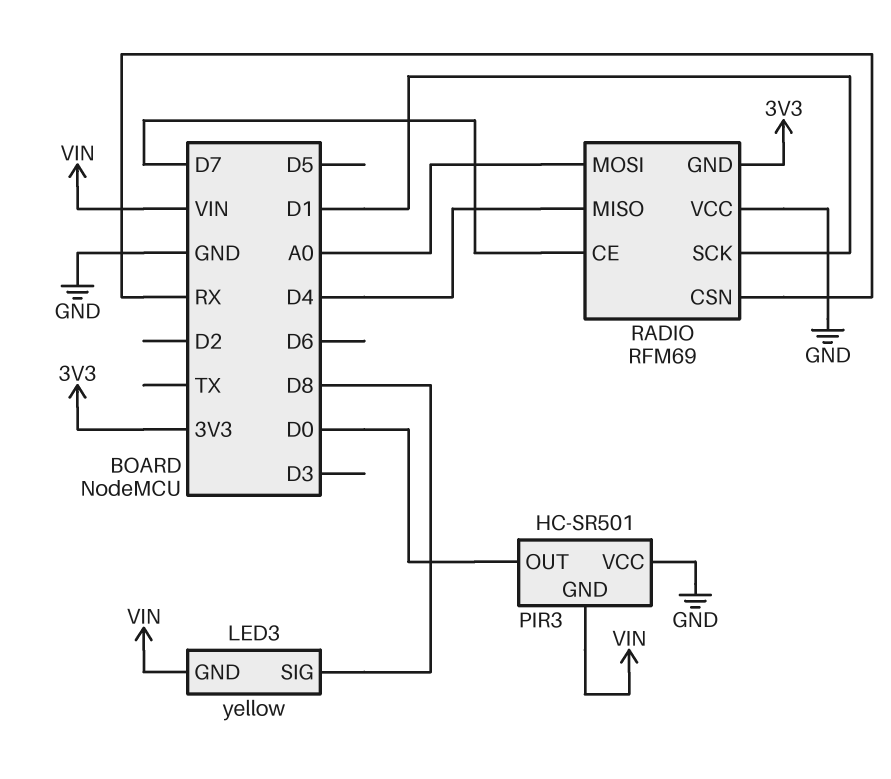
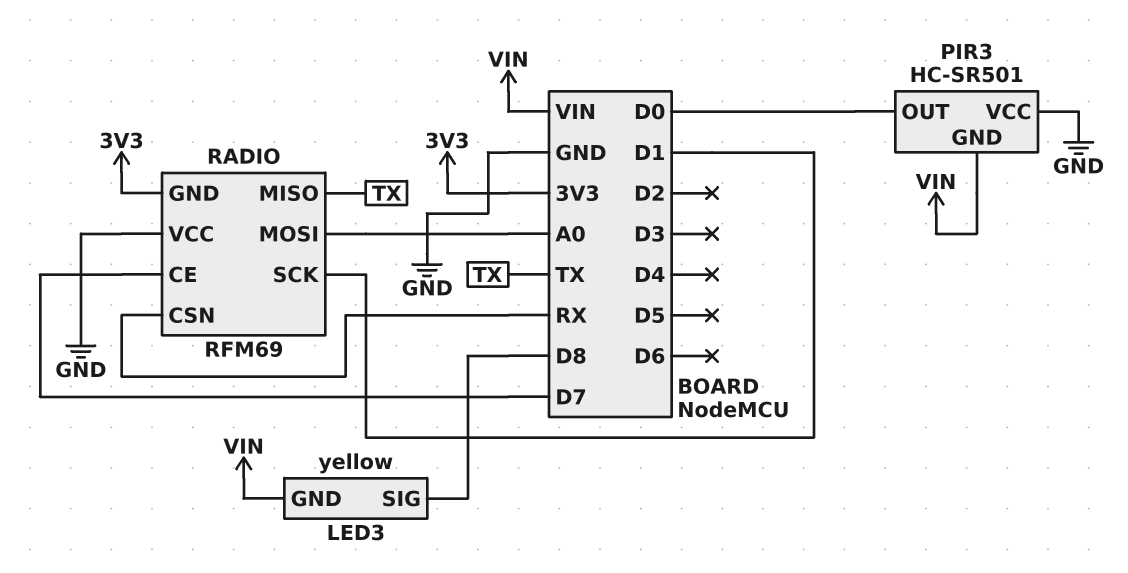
RADIO pin MISO: D4 -> TX

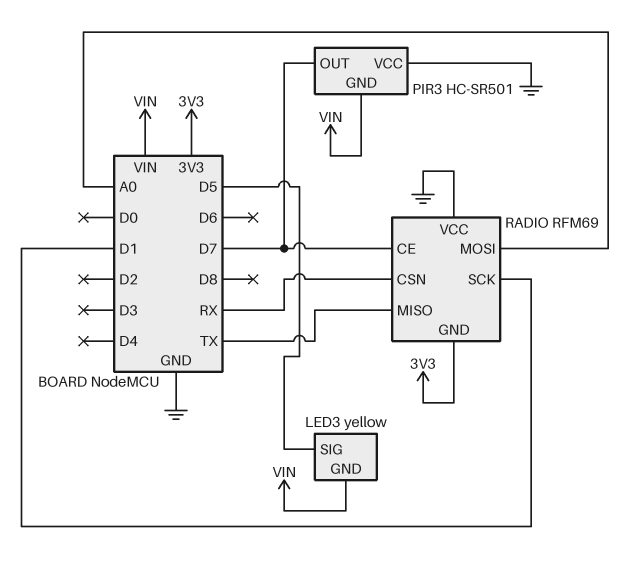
LED3 pin SIG: D8 -> D5
PIR3 pin OUT: D0 -> D7

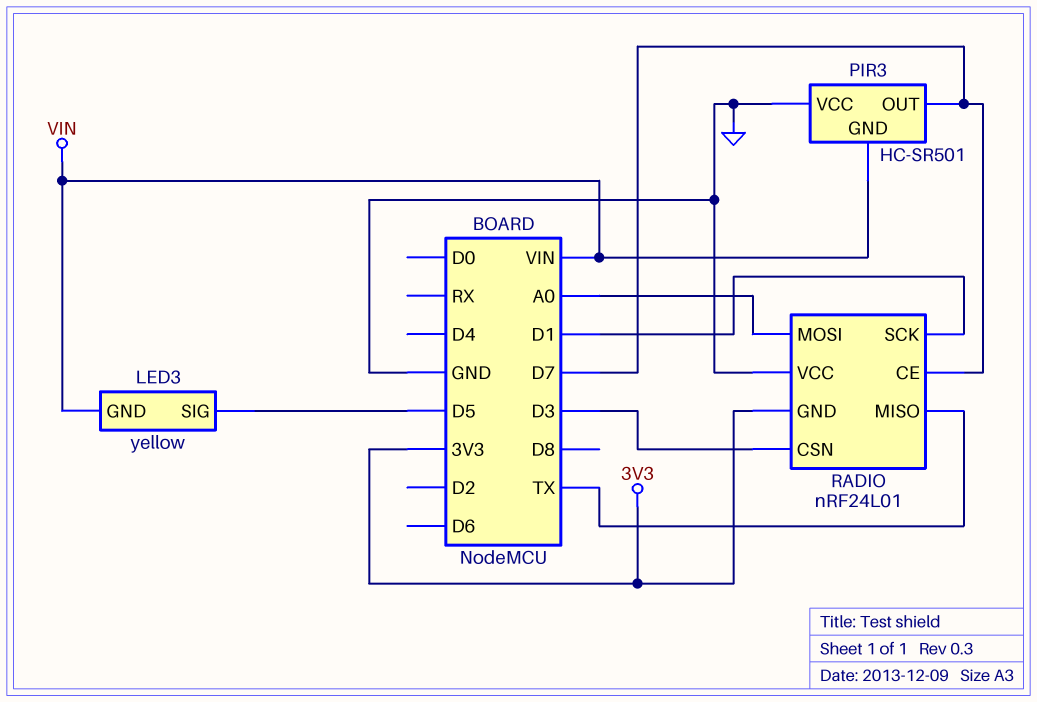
RADIO: RFM69 -> nRF24L01
RADIO pin CSN: RX -> D3

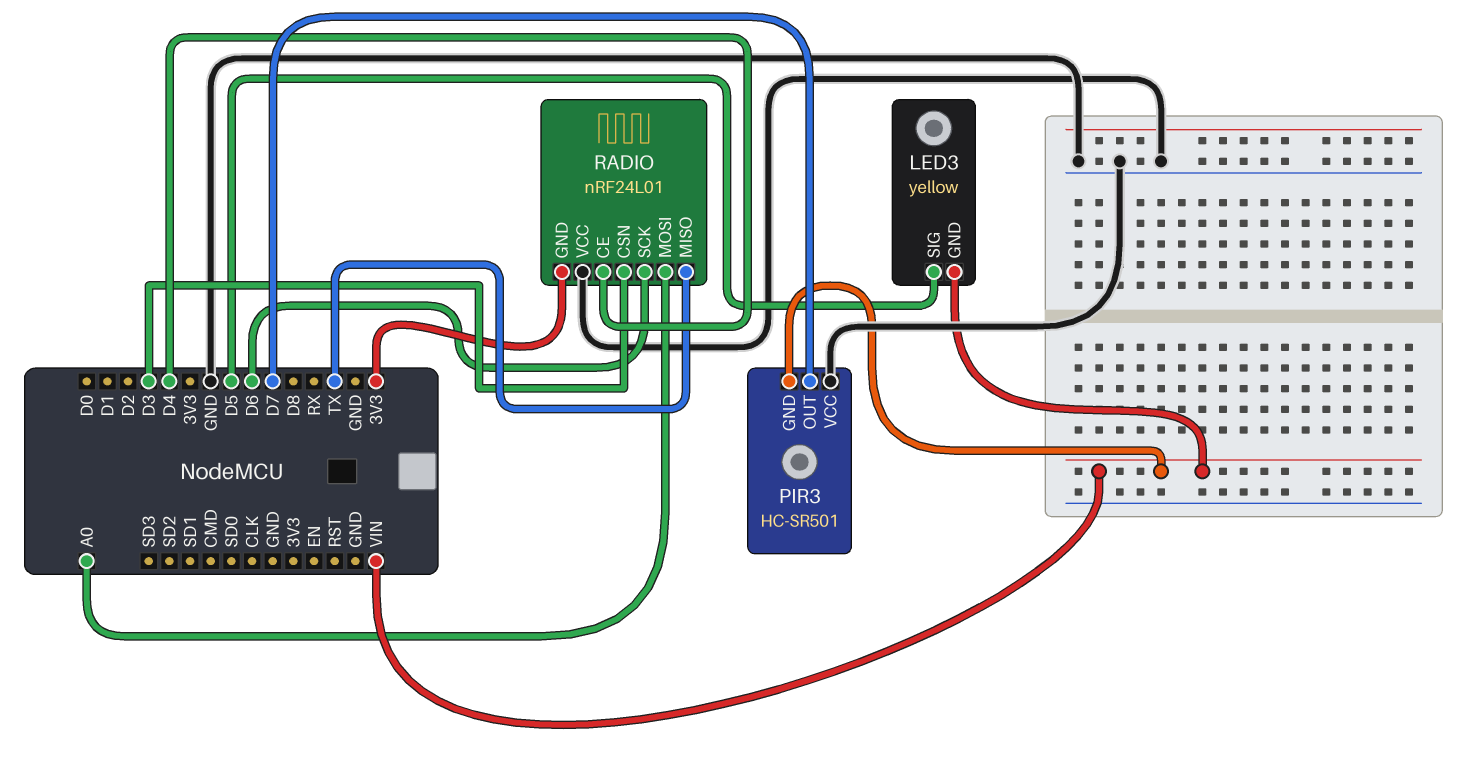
RADIO pin CE: D7 -> D4
RADIO pin SCK: D1 -> D6

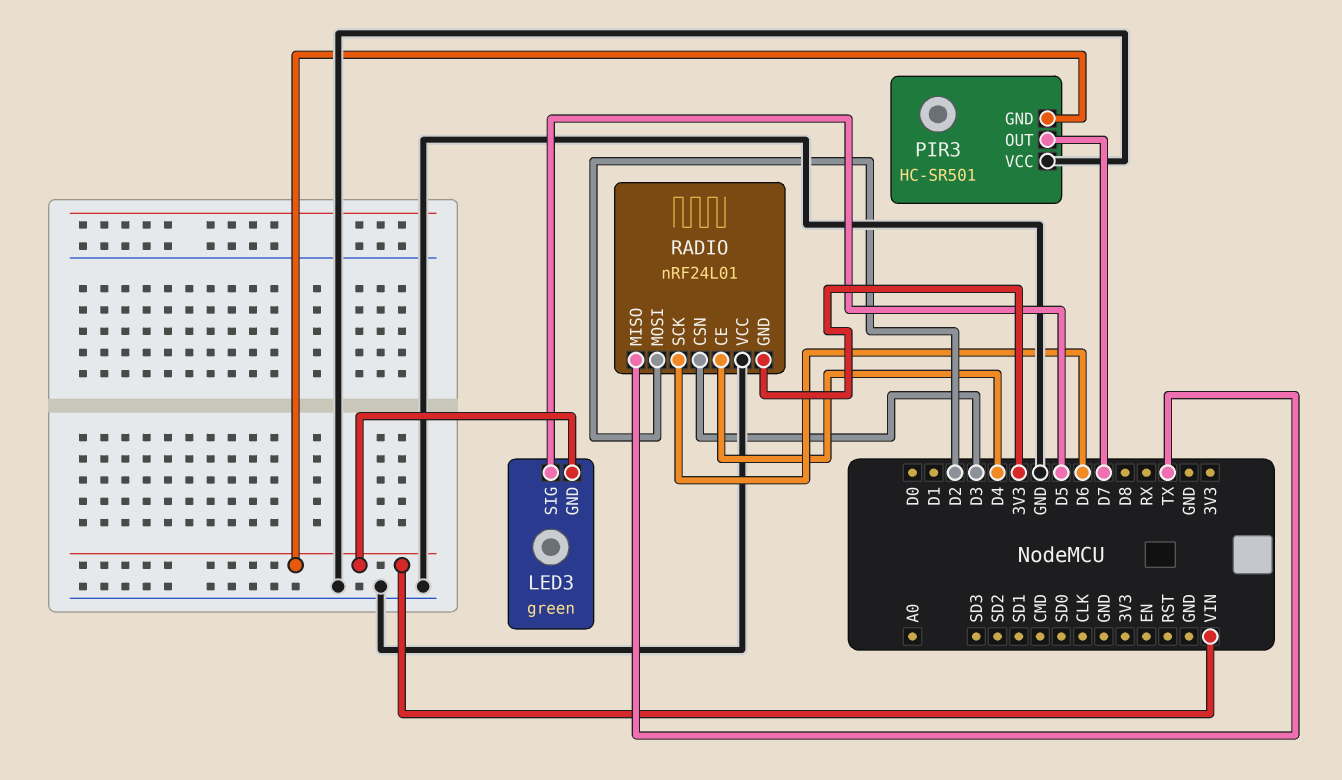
LED3: yellow -> green
RADIO pin MOSI: A0 -> D2

